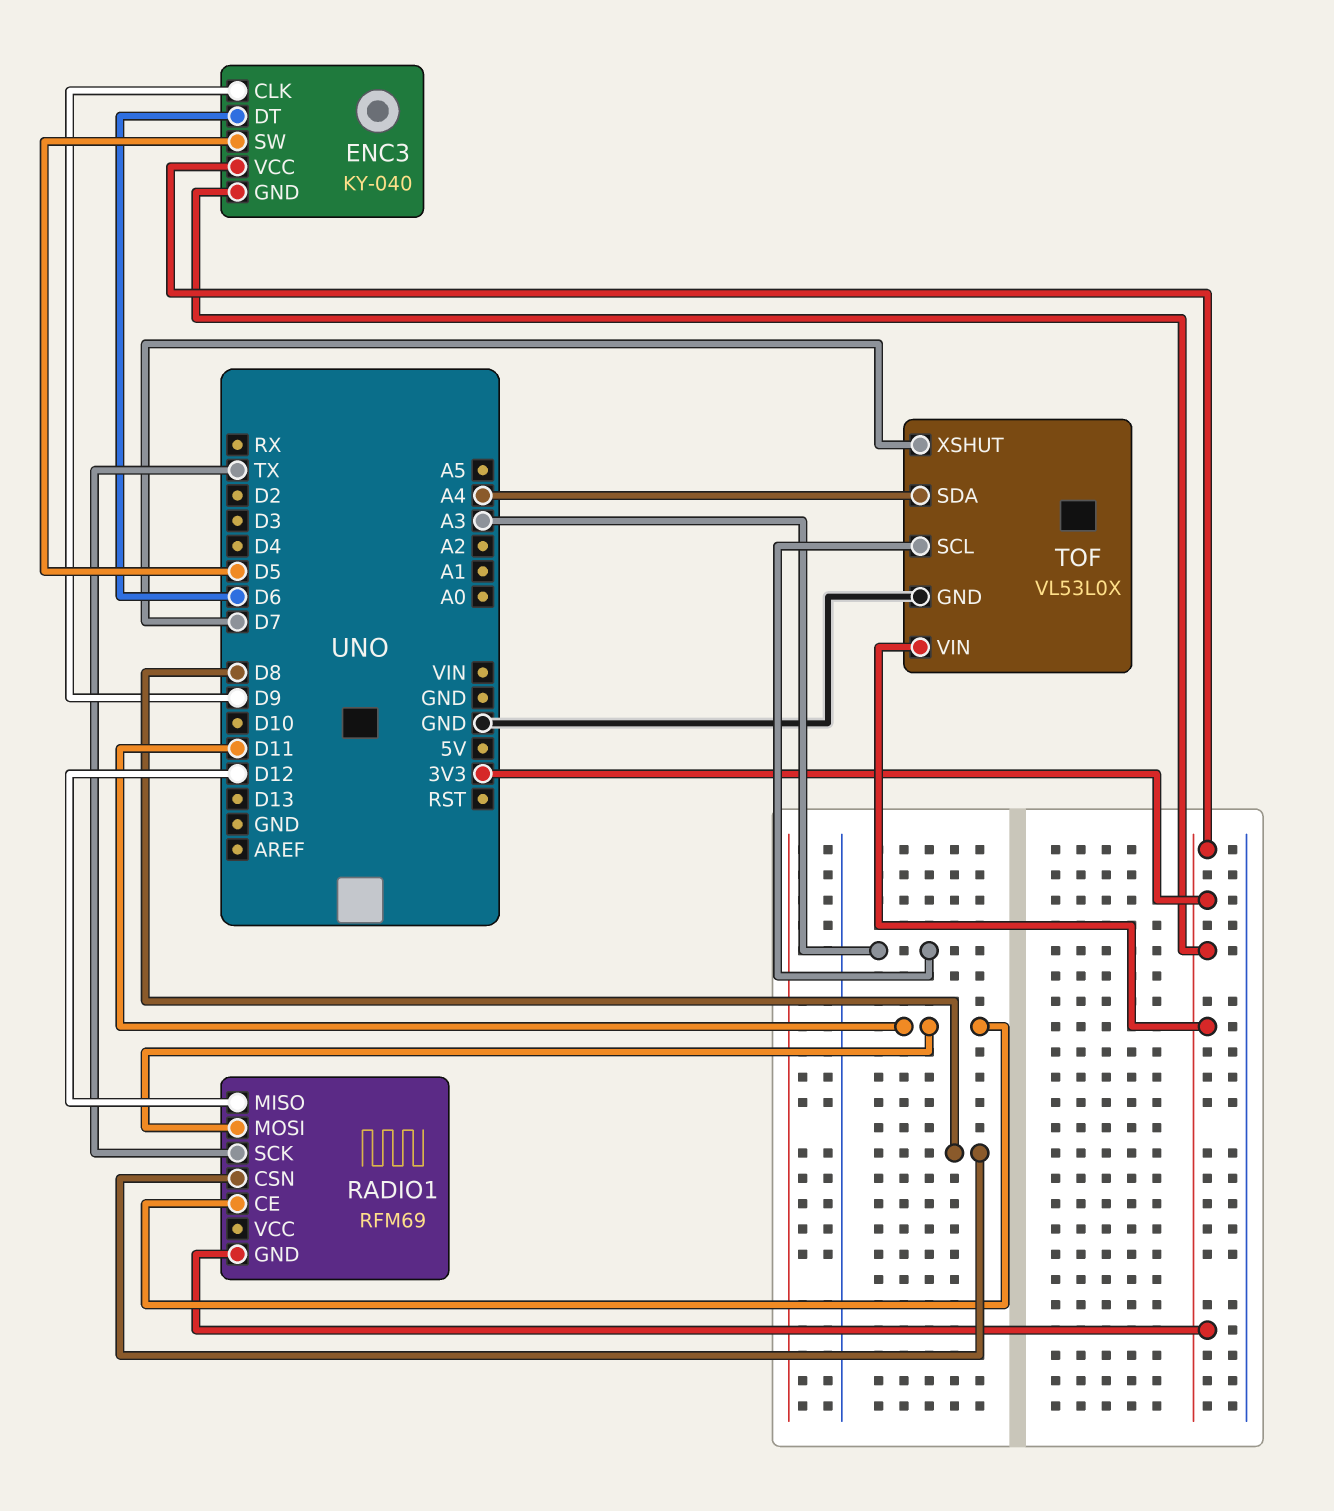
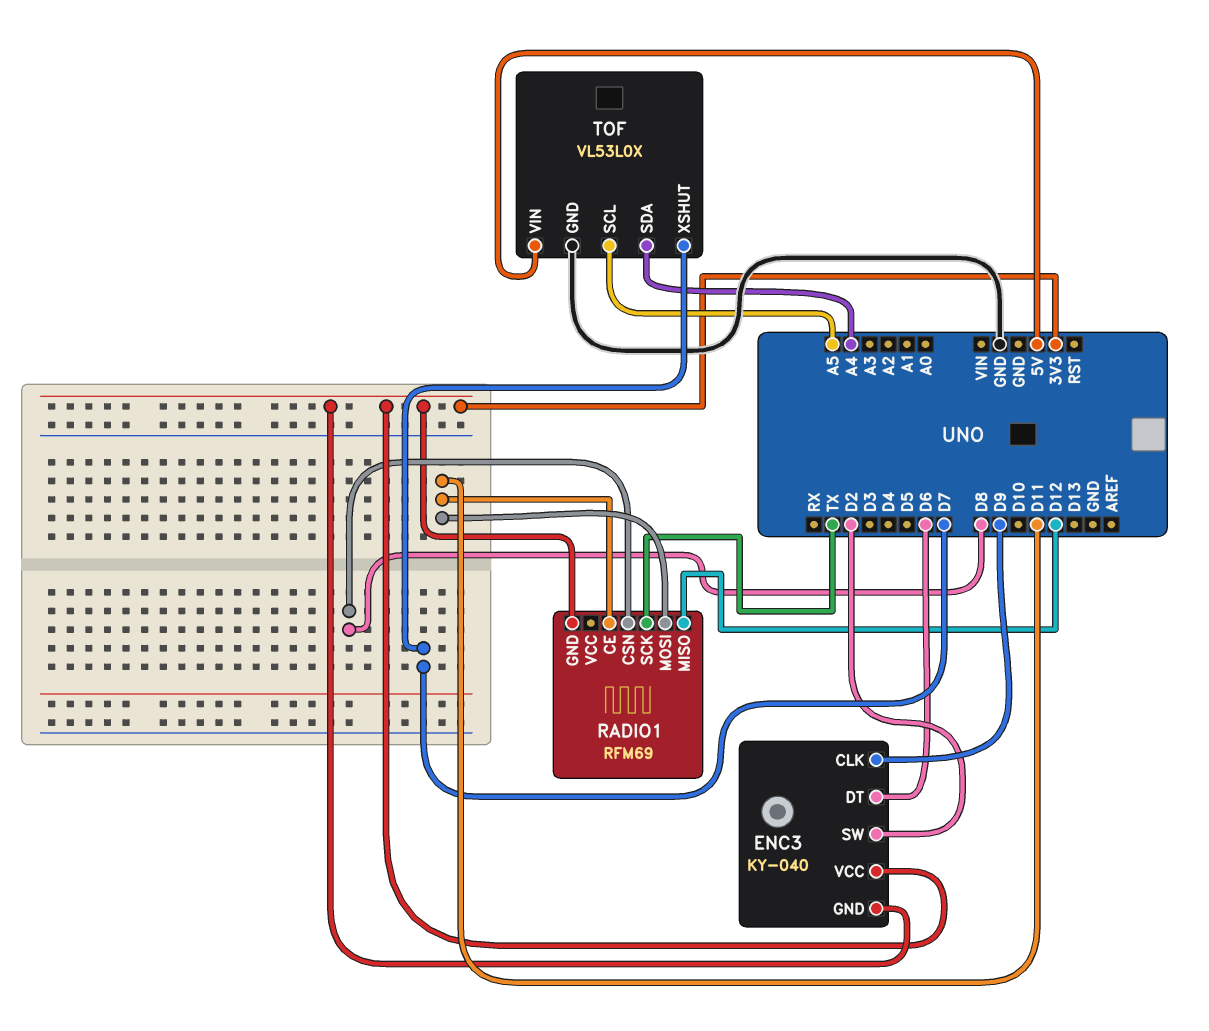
ENC3 pin SW: D5 -> D2
TOF pin SCL: A3 -> A5
TOF pin VIN: 3V3 -> 5V

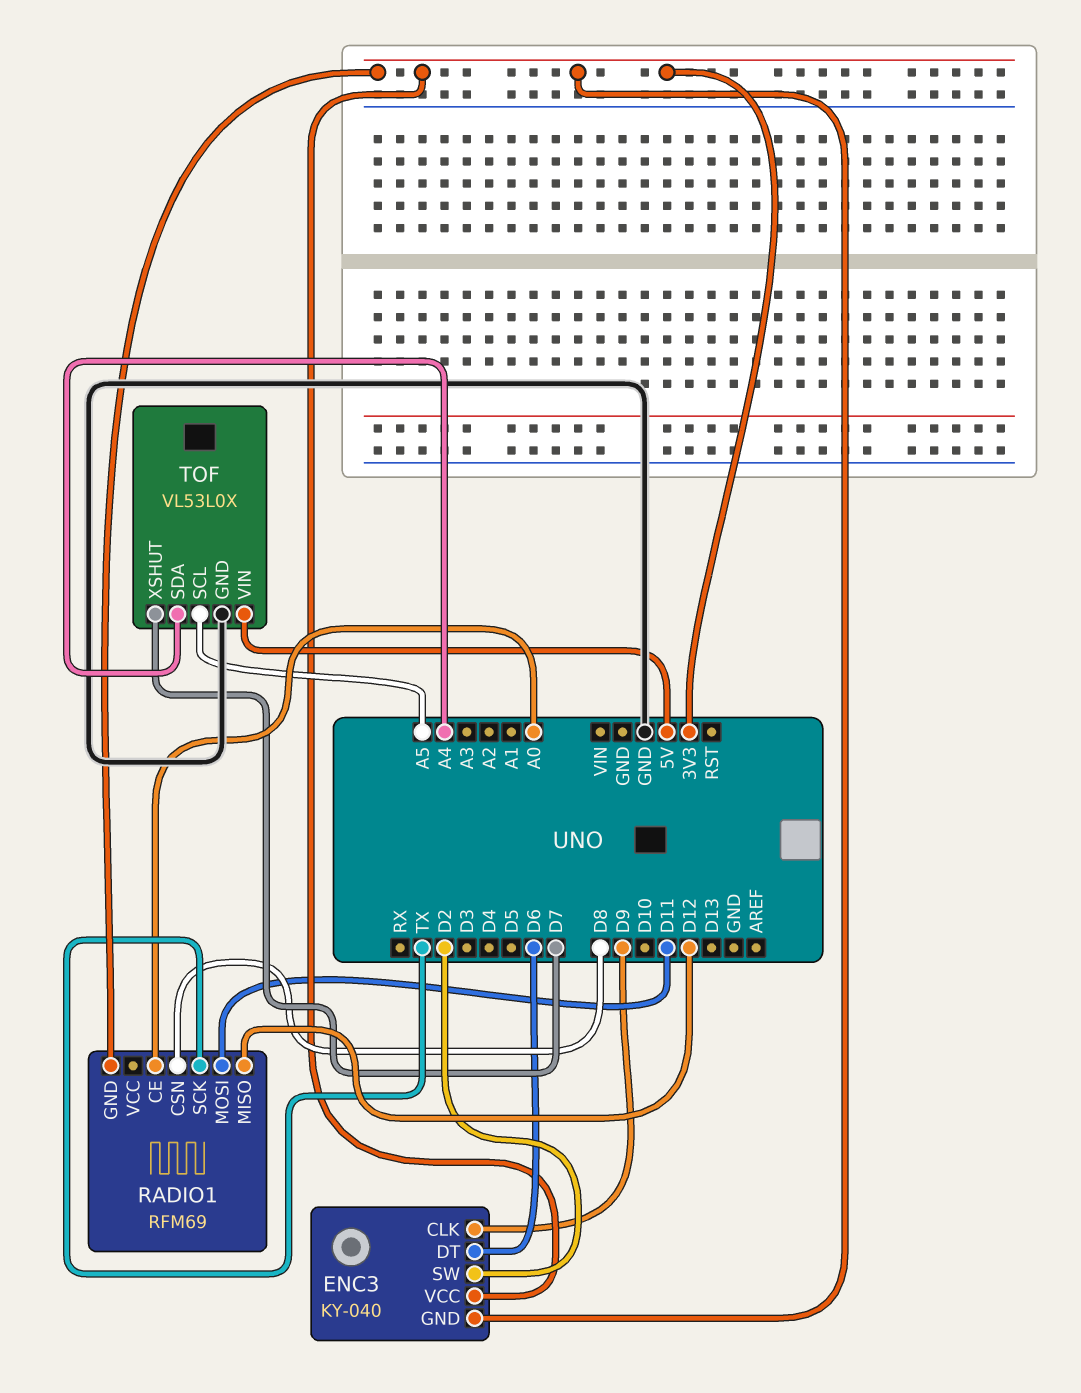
RADIO1 pin CE: D11 -> A0

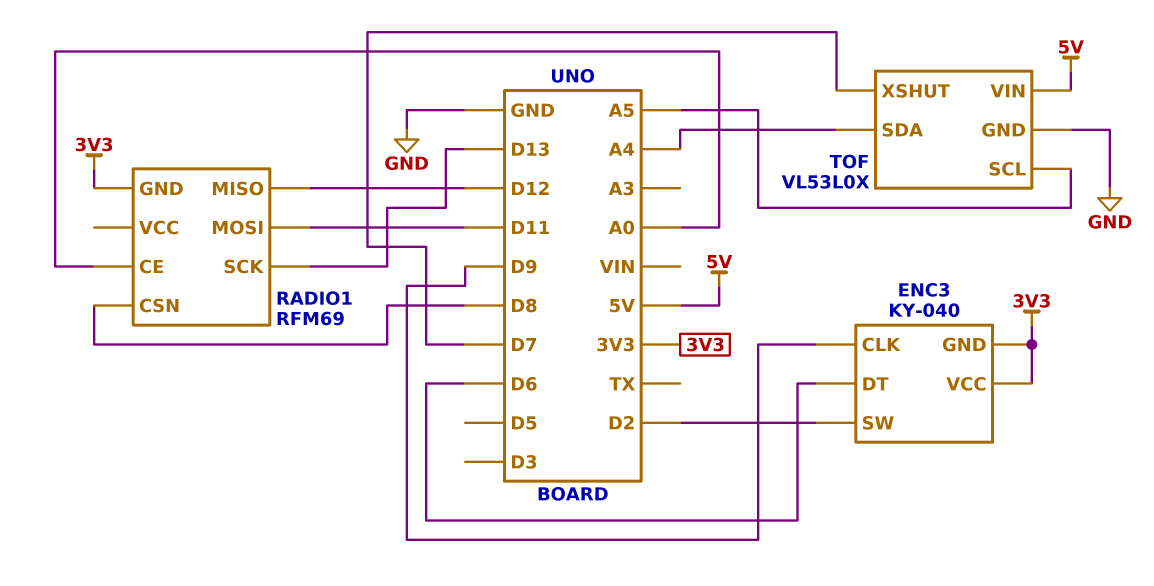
RADIO1 pin SCK: TX -> D13

